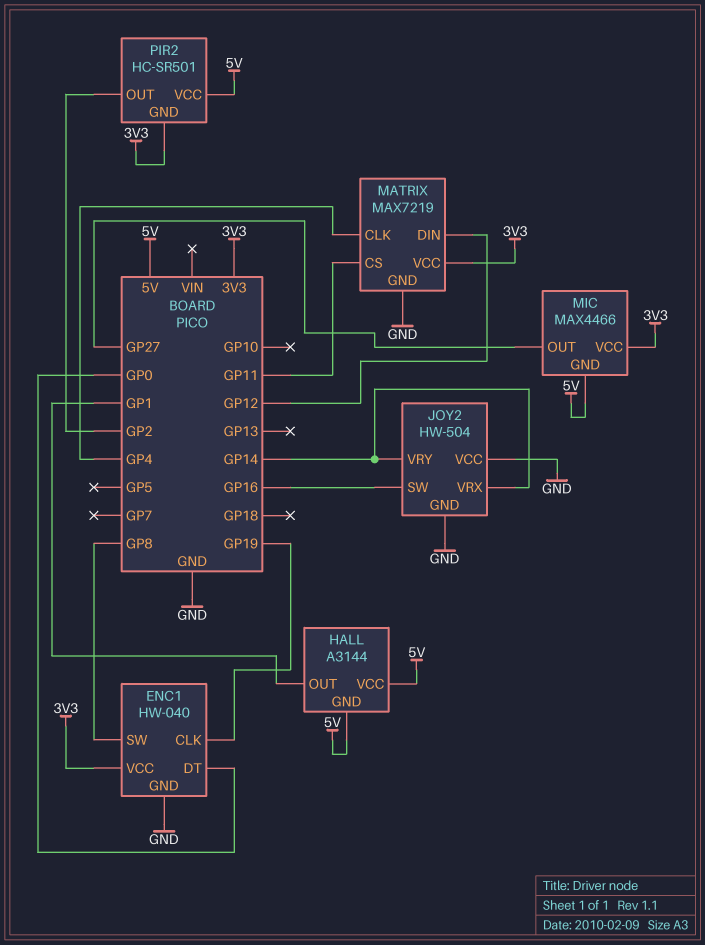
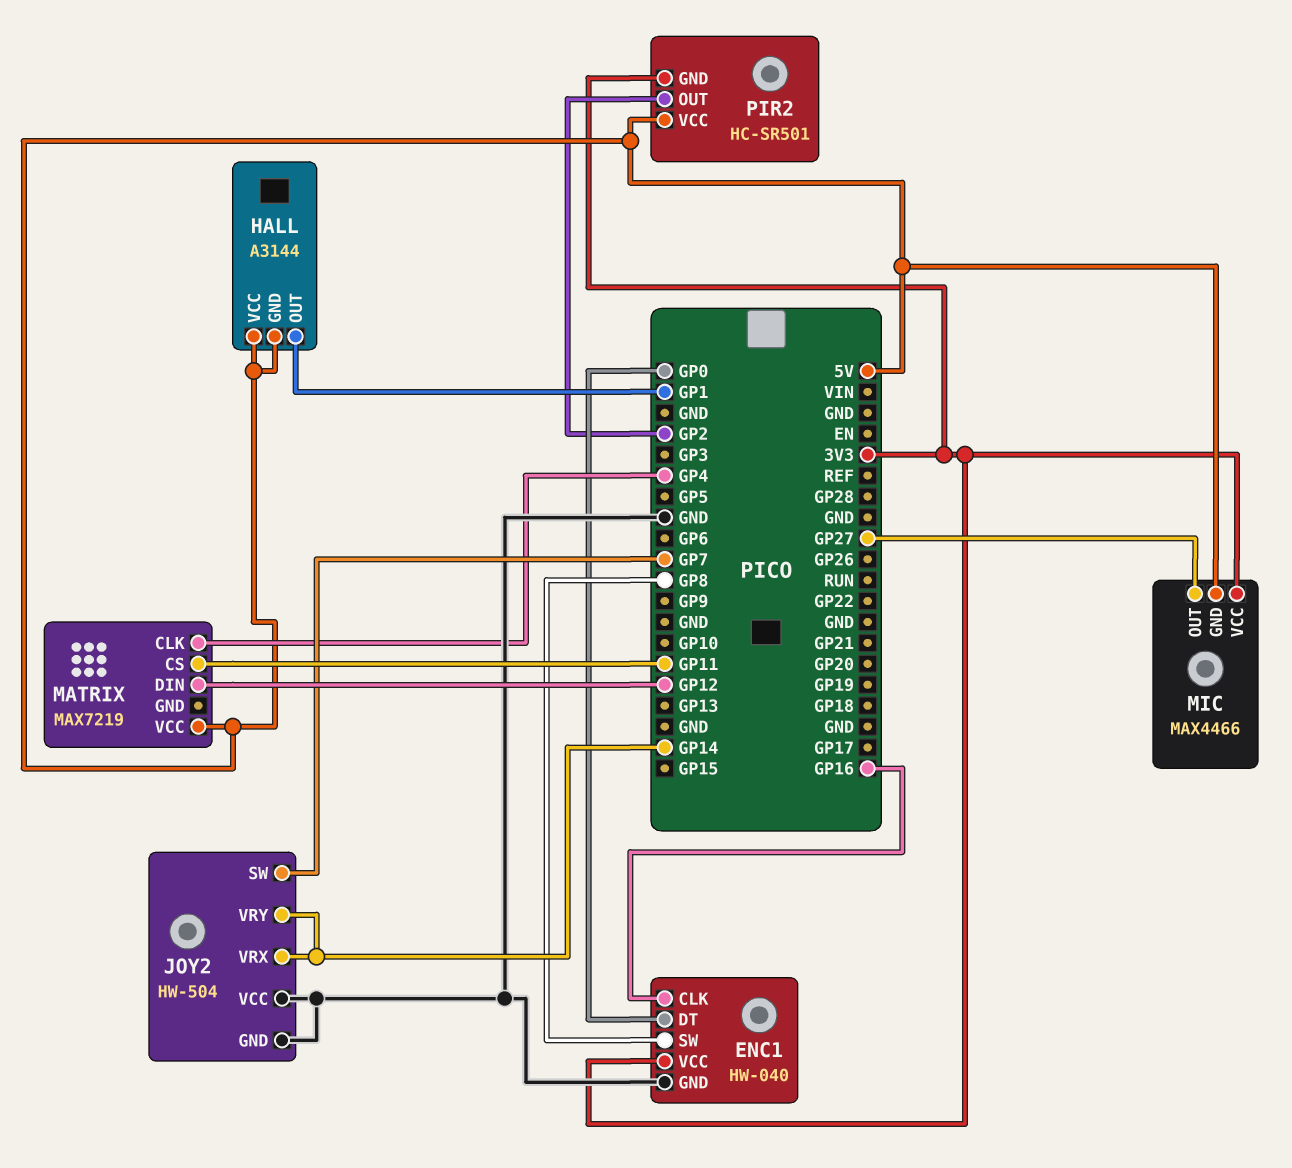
ENC1 pin CLK: GP19 -> GP16
JOY2 pin SW: GP16 -> GP7
MATRIX pin GND: GND -> none
MATRIX pin VCC: 3V3 -> 5V

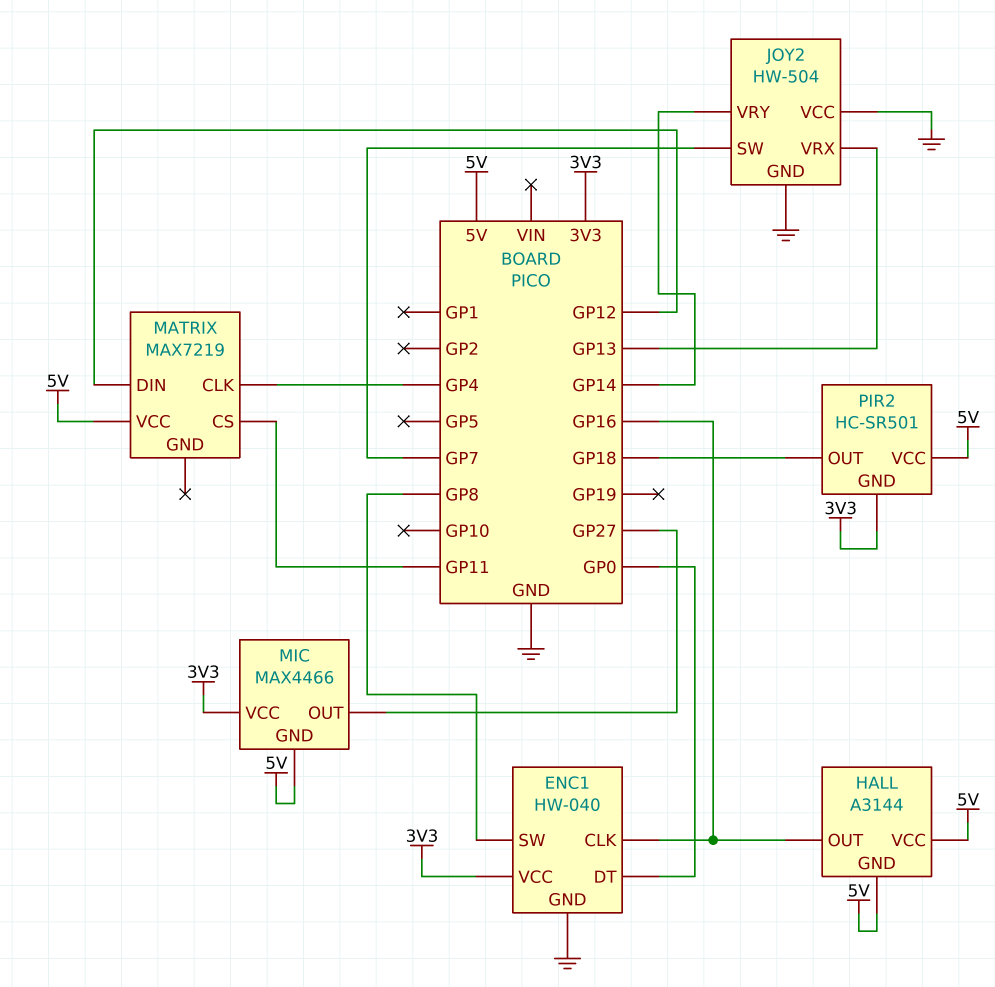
HALL pin OUT: GP1 -> GP16
JOY2 pin VRX: GP14 -> GP13
PIR2 pin OUT: GP2 -> GP18

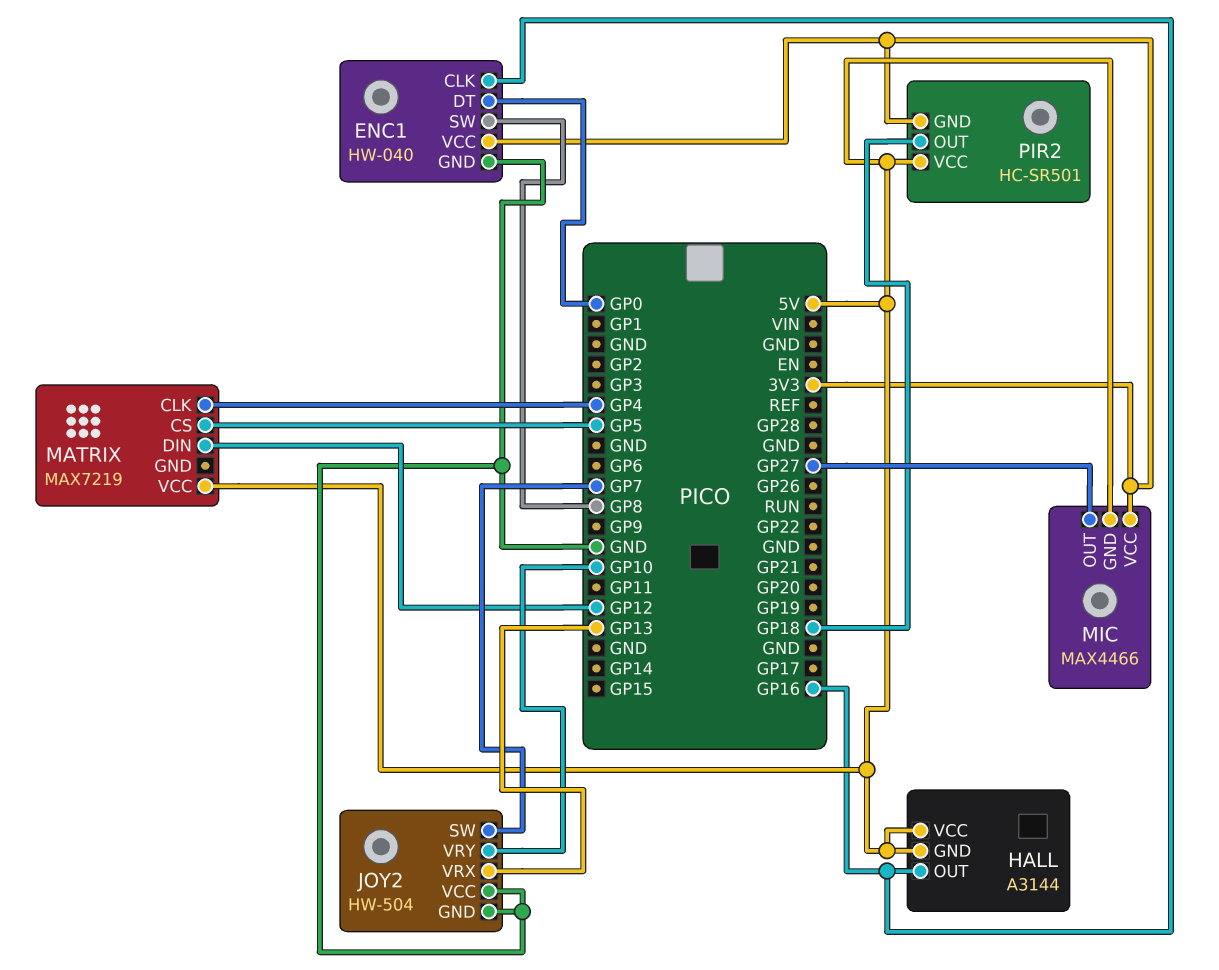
JOY2 pin VRY: GP14 -> GP10
MATRIX pin CS: GP11 -> GP5

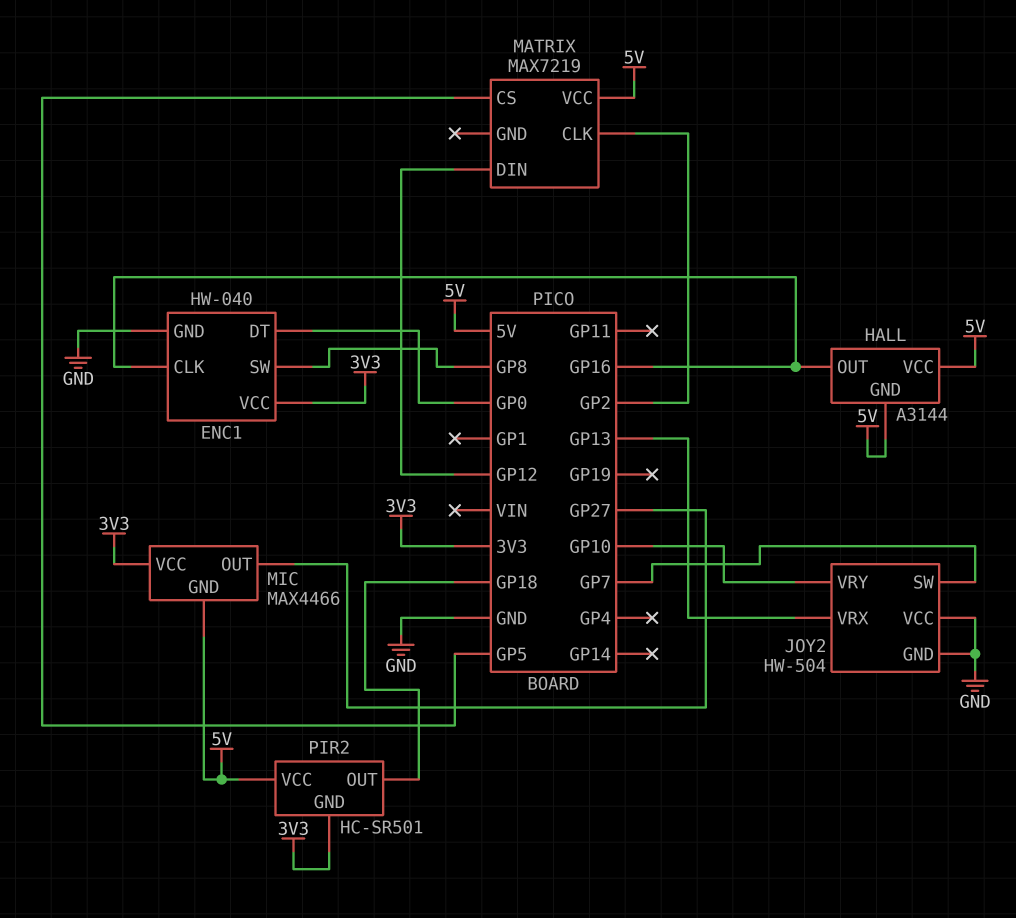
MATRIX pin CLK: GP4 -> GP2

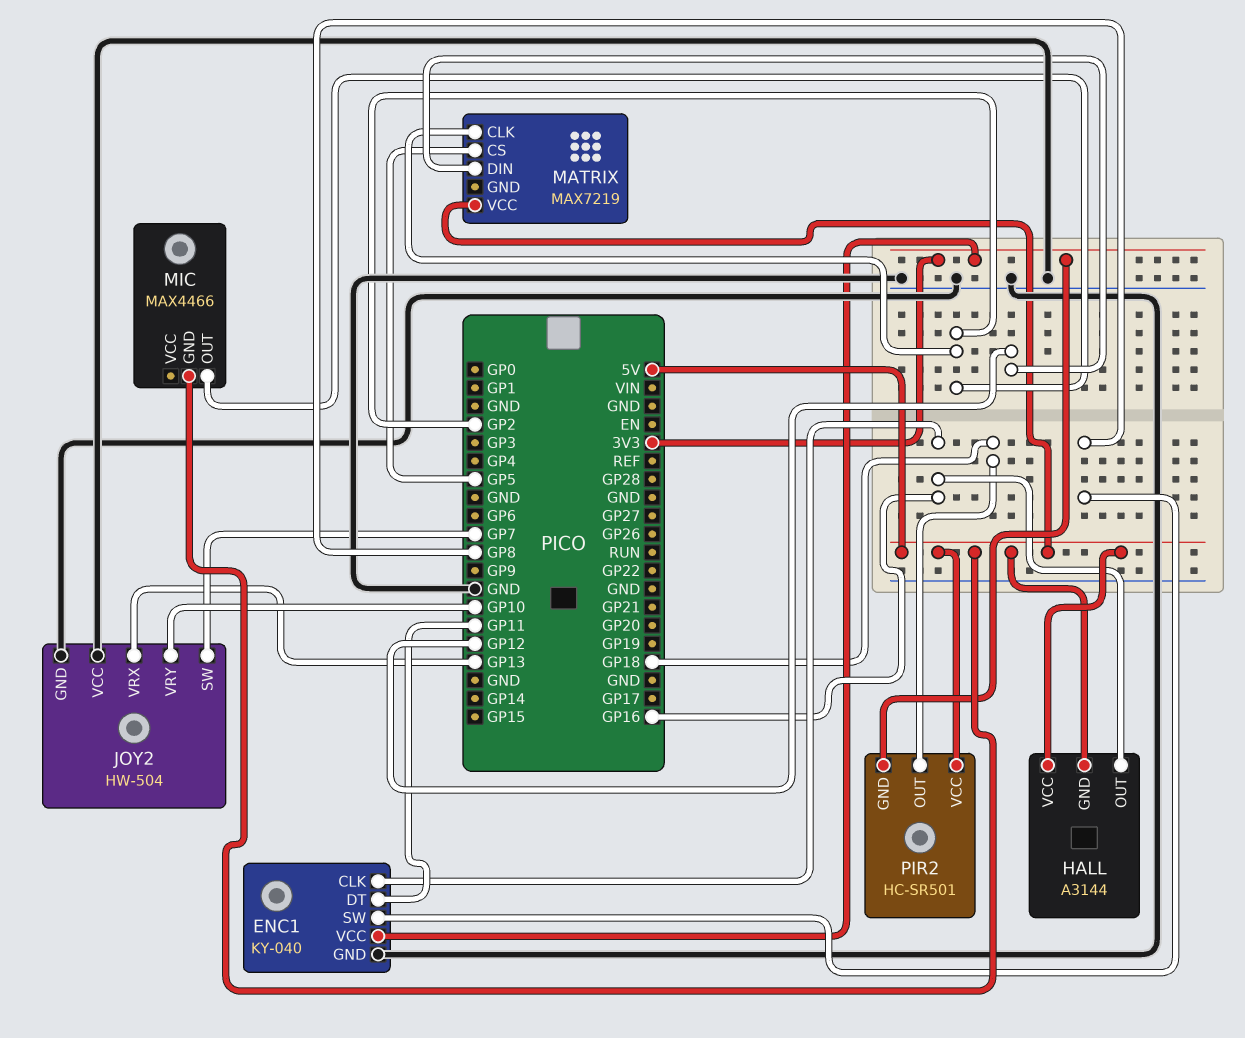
ENC1: HW-040 -> KY-040
ENC1 pin DT: GP0 -> GP11
MIC pin OUT: GP27 -> GP2
MIC pin VCC: 3V3 -> none

